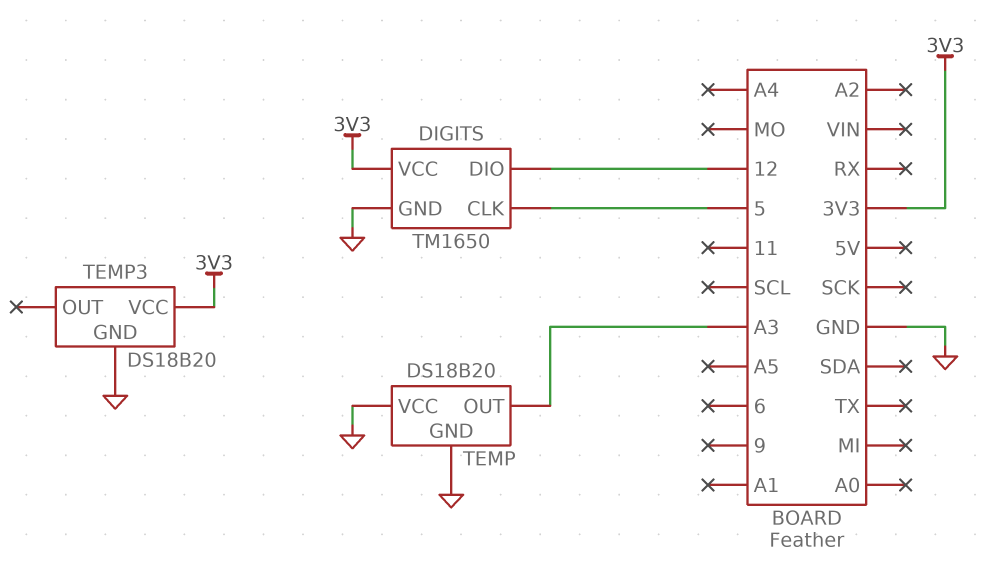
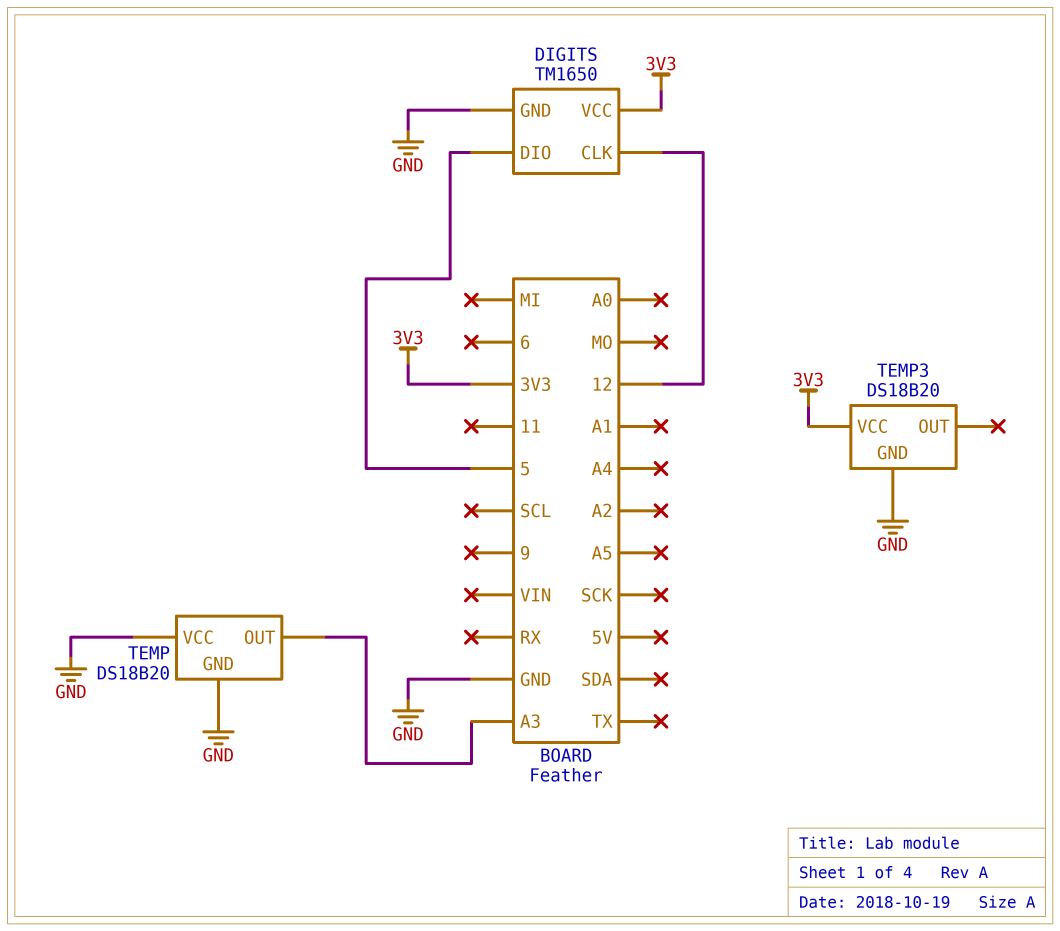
DIGITS pin CLK: 5 -> 12
DIGITS pin DIO: 12 -> 5

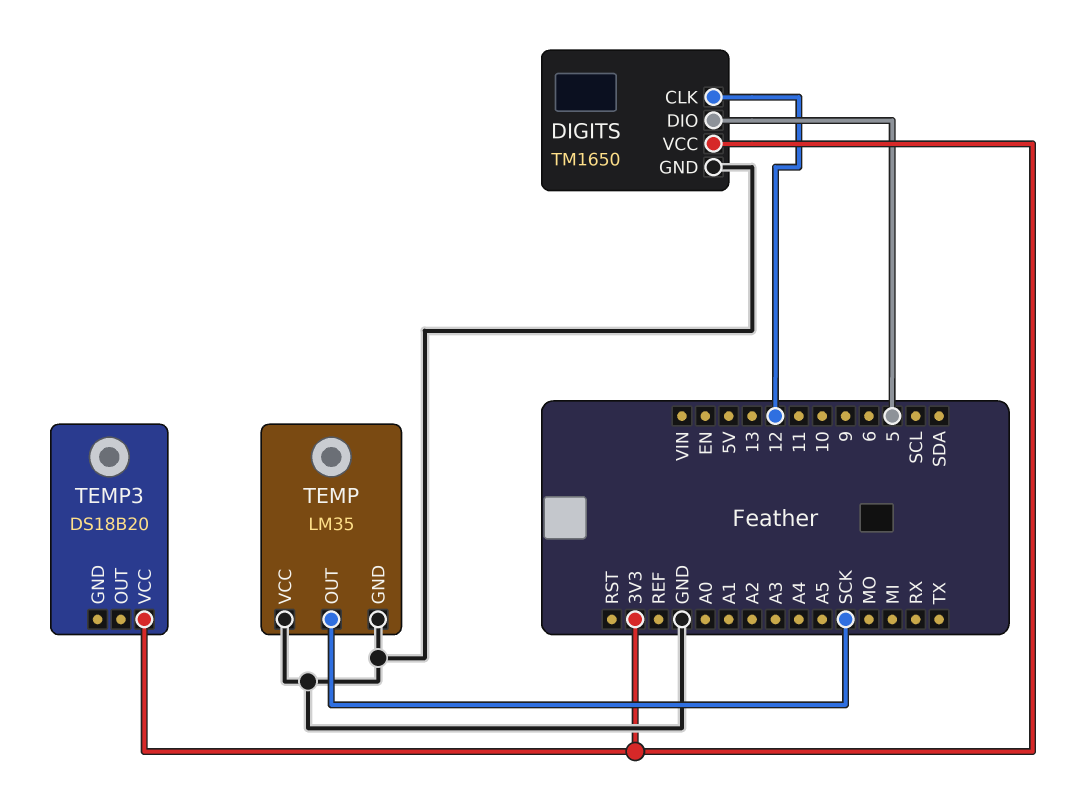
TEMP: DS18B20 -> LM35
TEMP pin OUT: A3 -> SCK
TEMP3 pin GND: GND -> none

